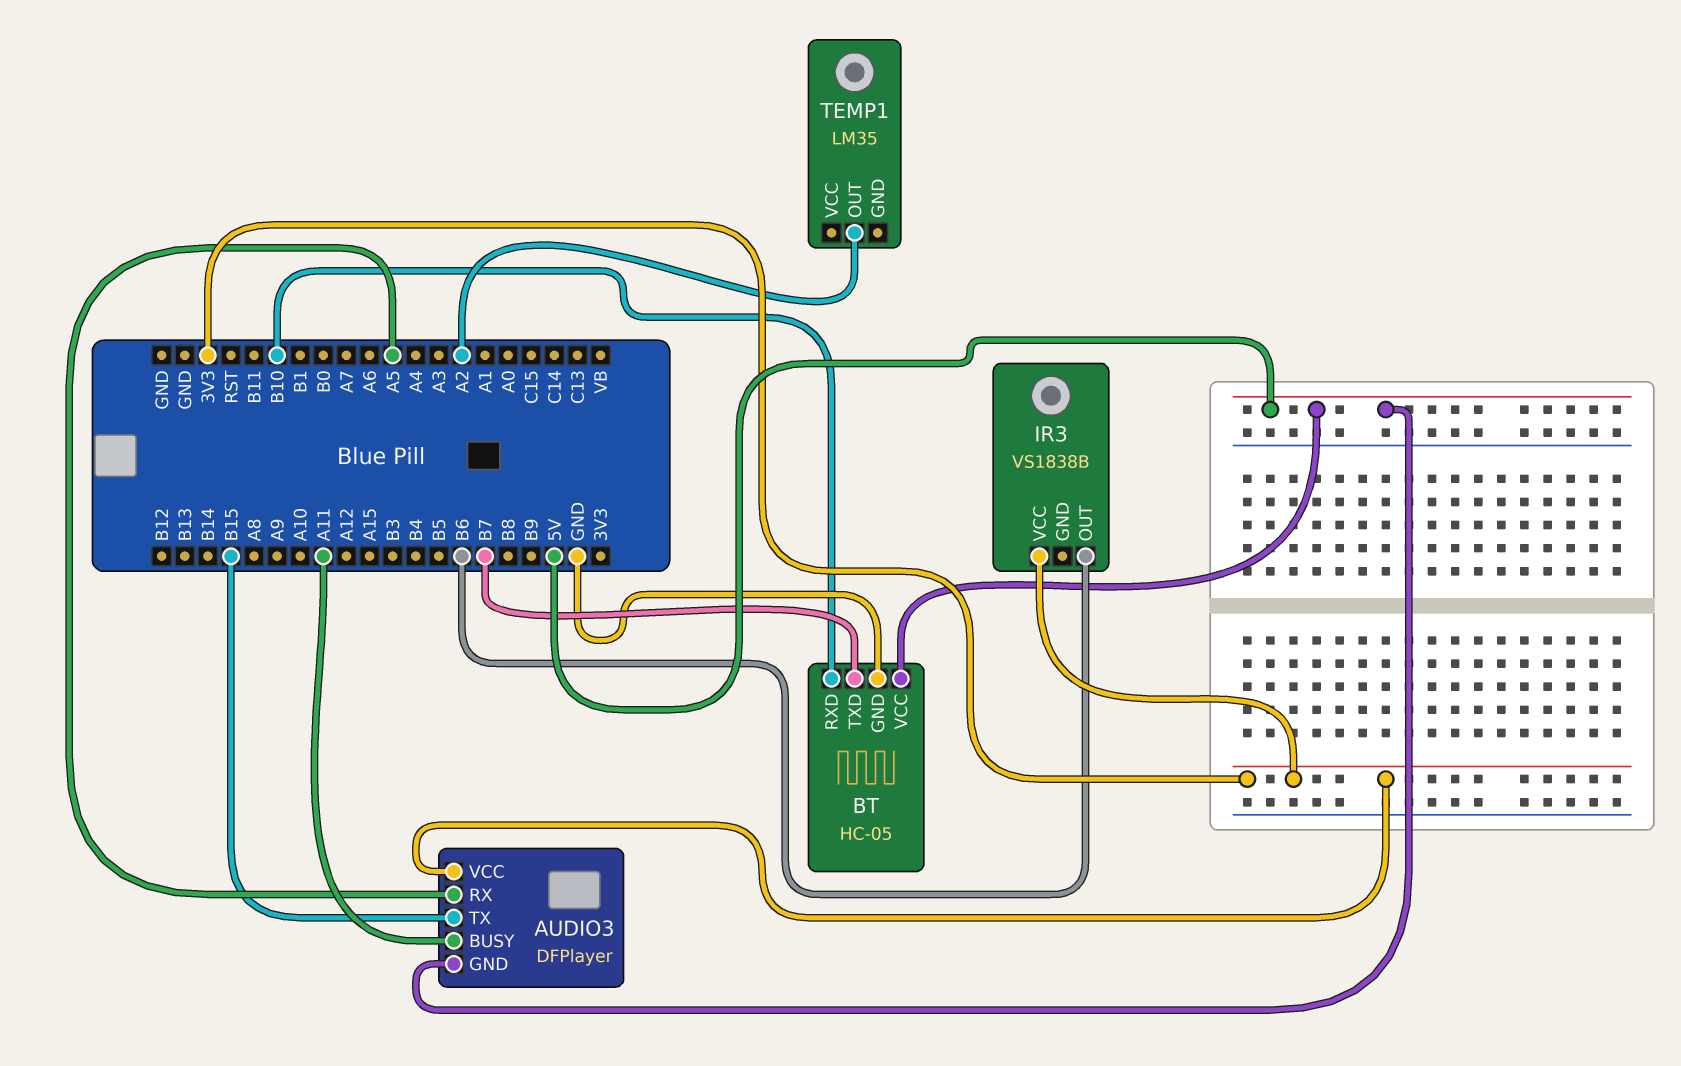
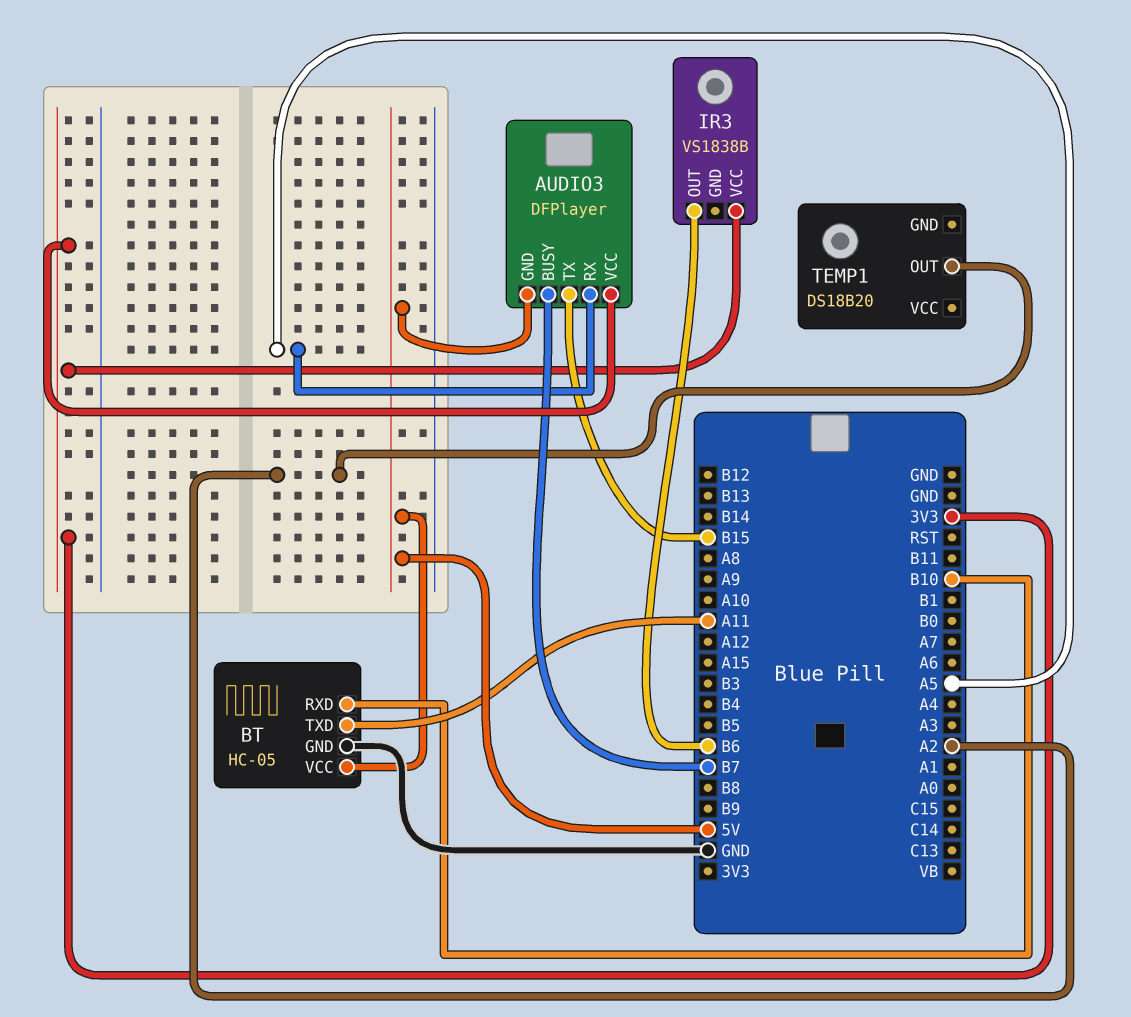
AUDIO3 pin BUSY: A11 -> B7
BT pin TXD: B7 -> A11
TEMP1: LM35 -> DS18B20

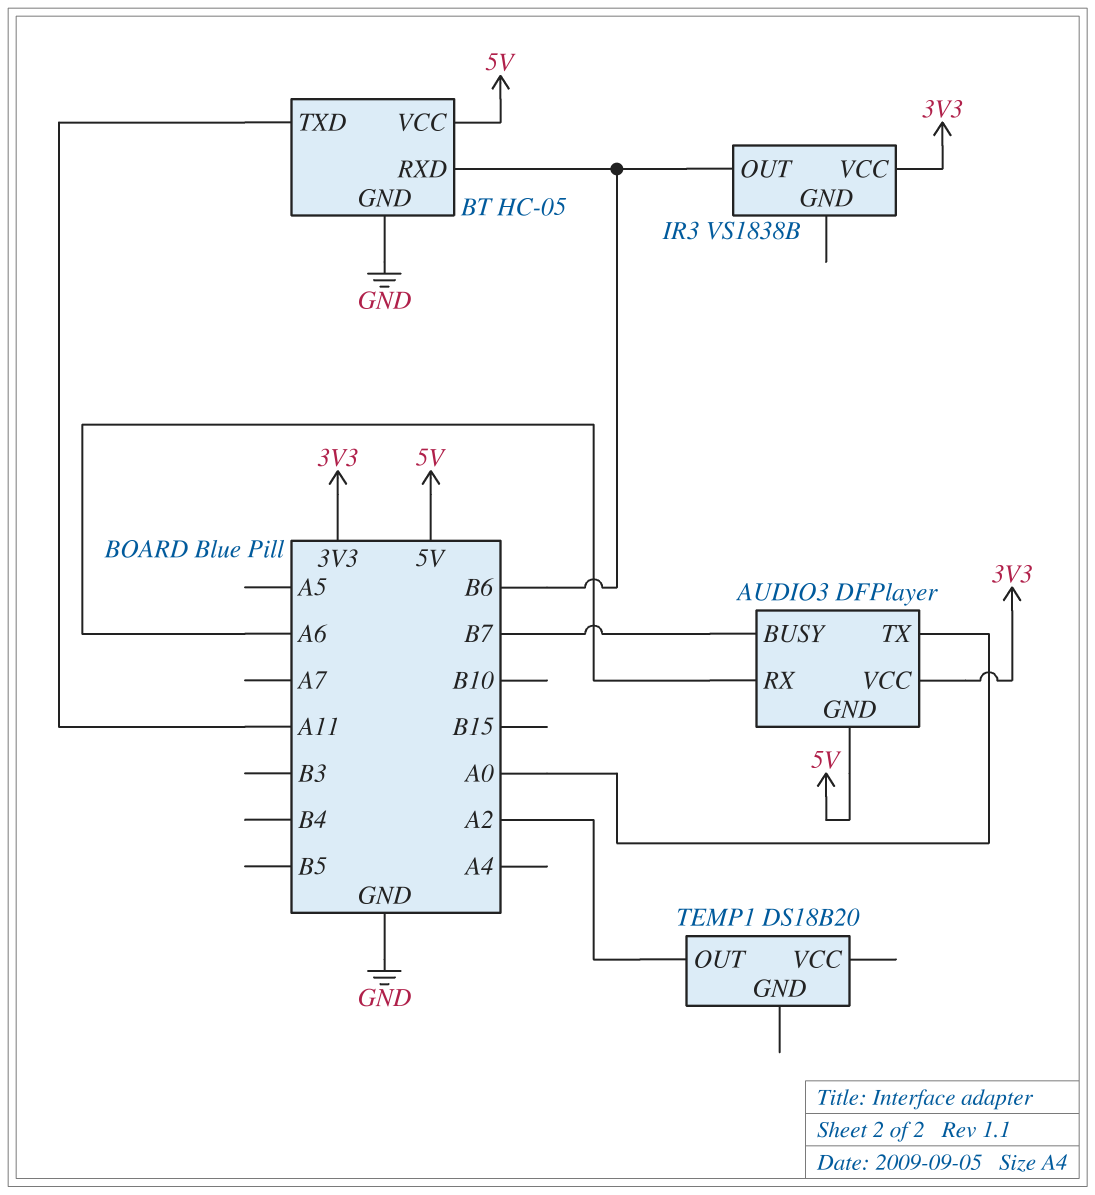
AUDIO3 pin RX: A5 -> A6
AUDIO3 pin TX: B15 -> A0
BT pin RXD: B10 -> B6

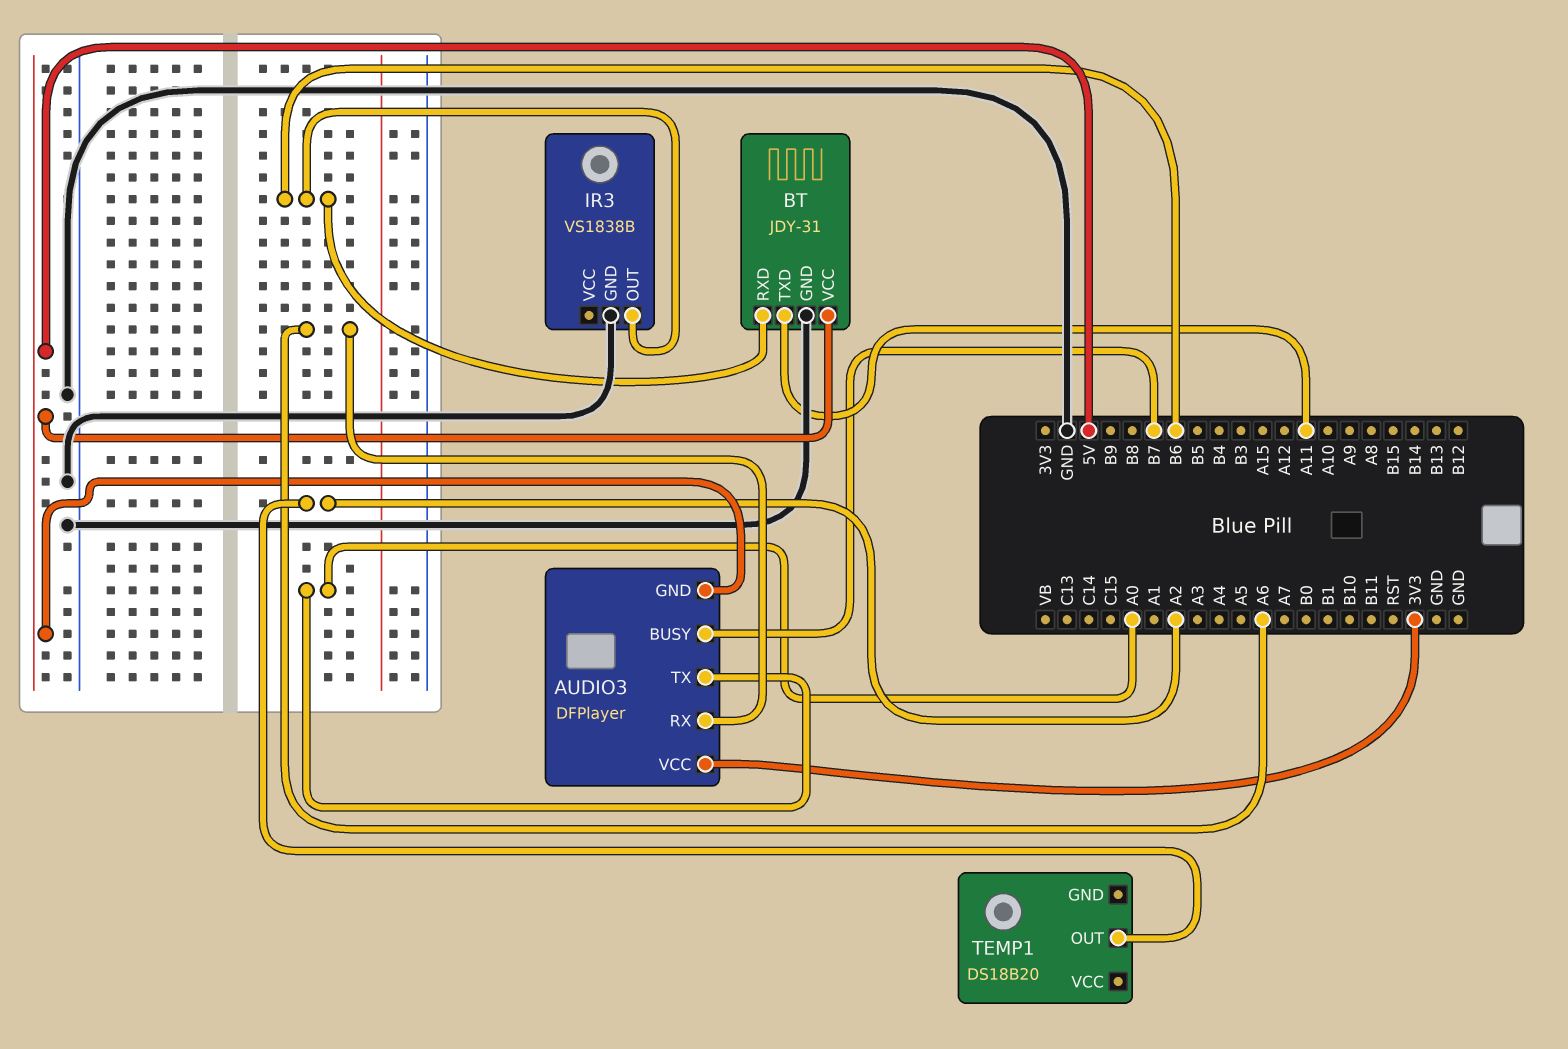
BT: HC-05 -> JDY-31
IR3 pin GND: none -> GND
IR3 pin VCC: 3V3 -> none

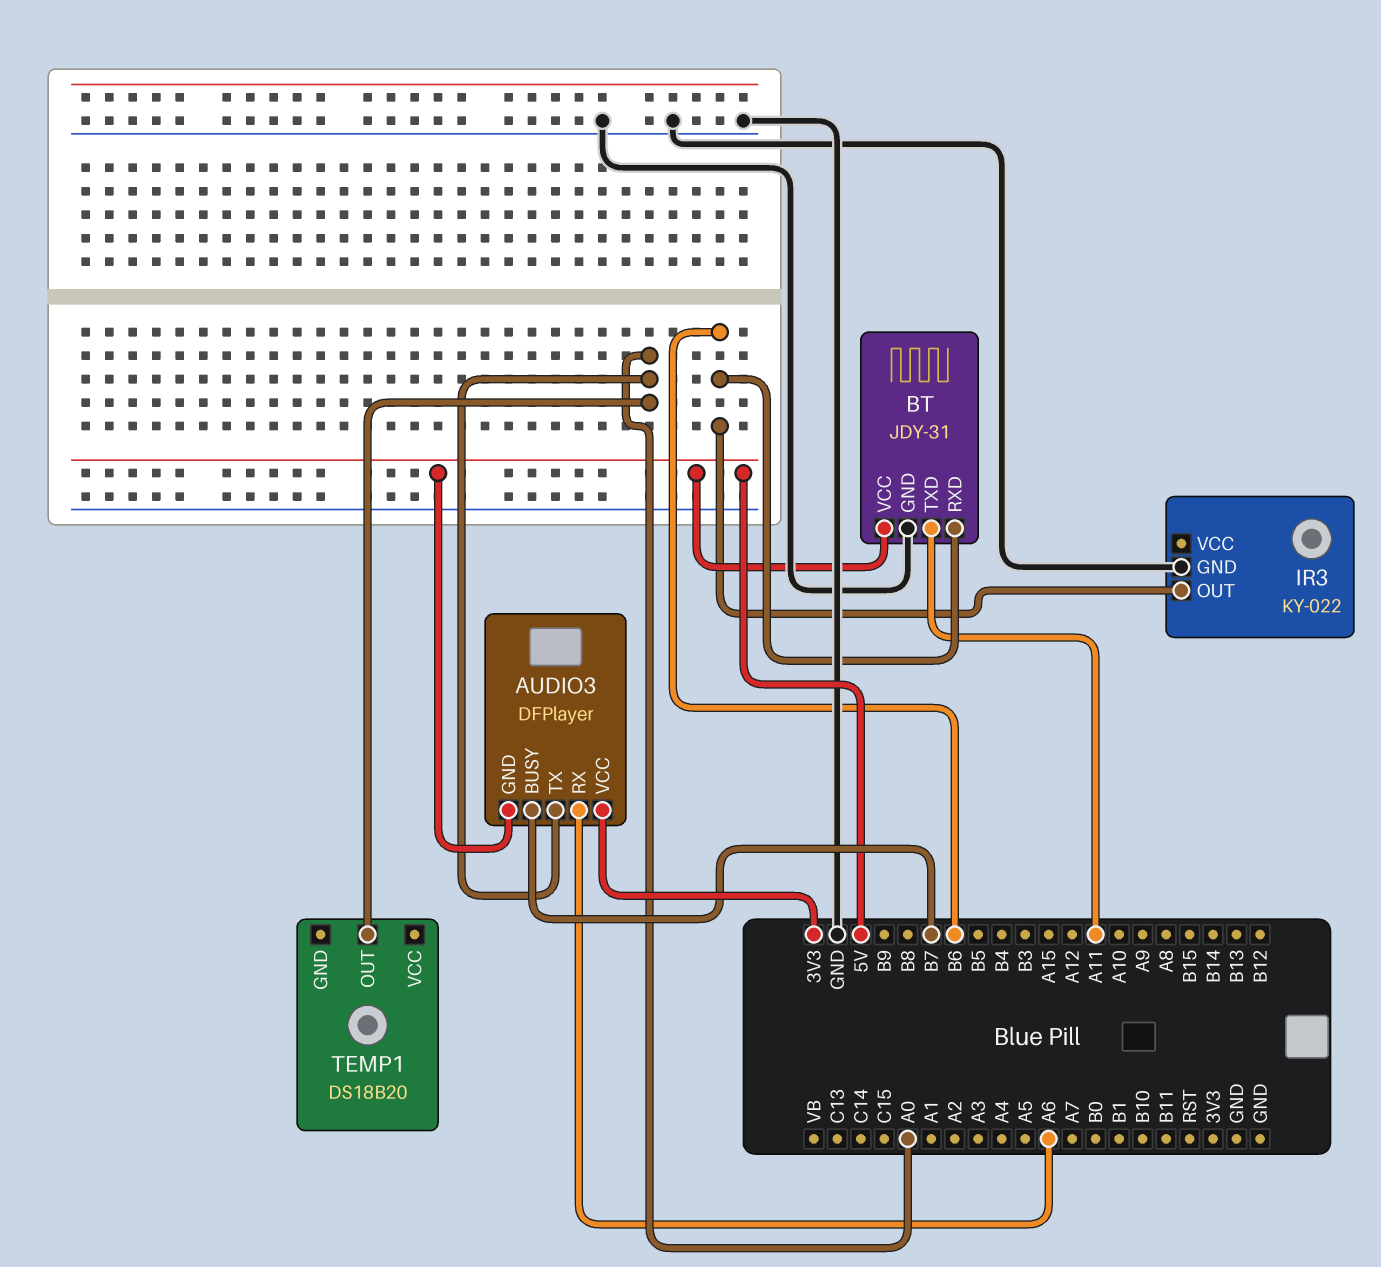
IR3: VS1838B -> KY-022
TEMP1 pin OUT: A2 -> A0

